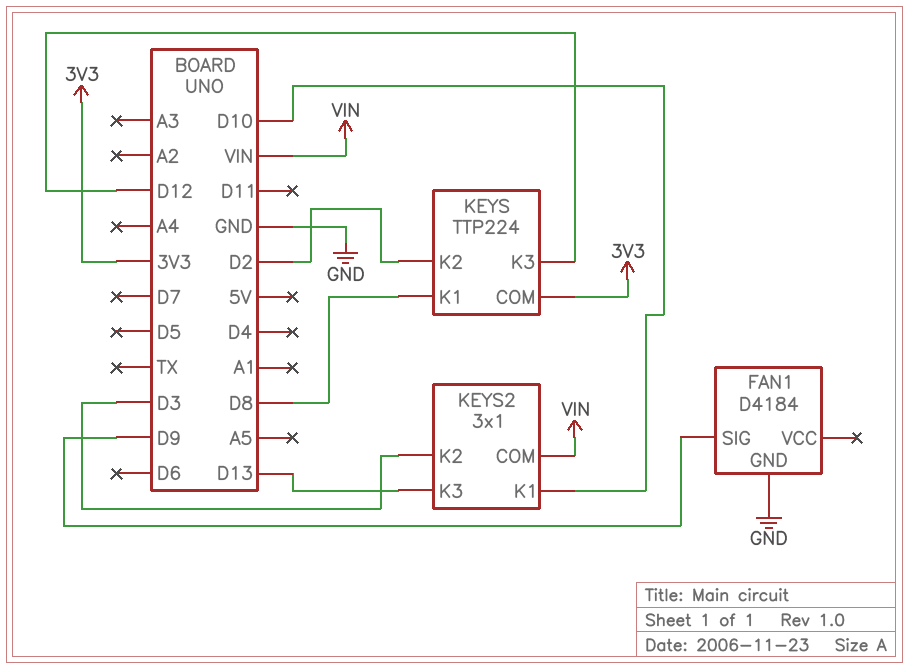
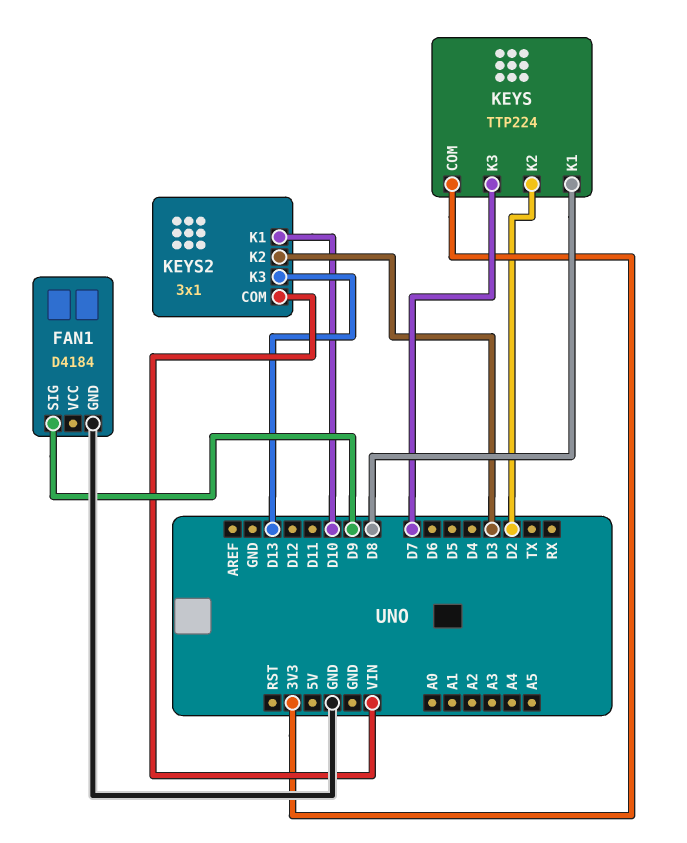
KEYS pin K3: D12 -> D7

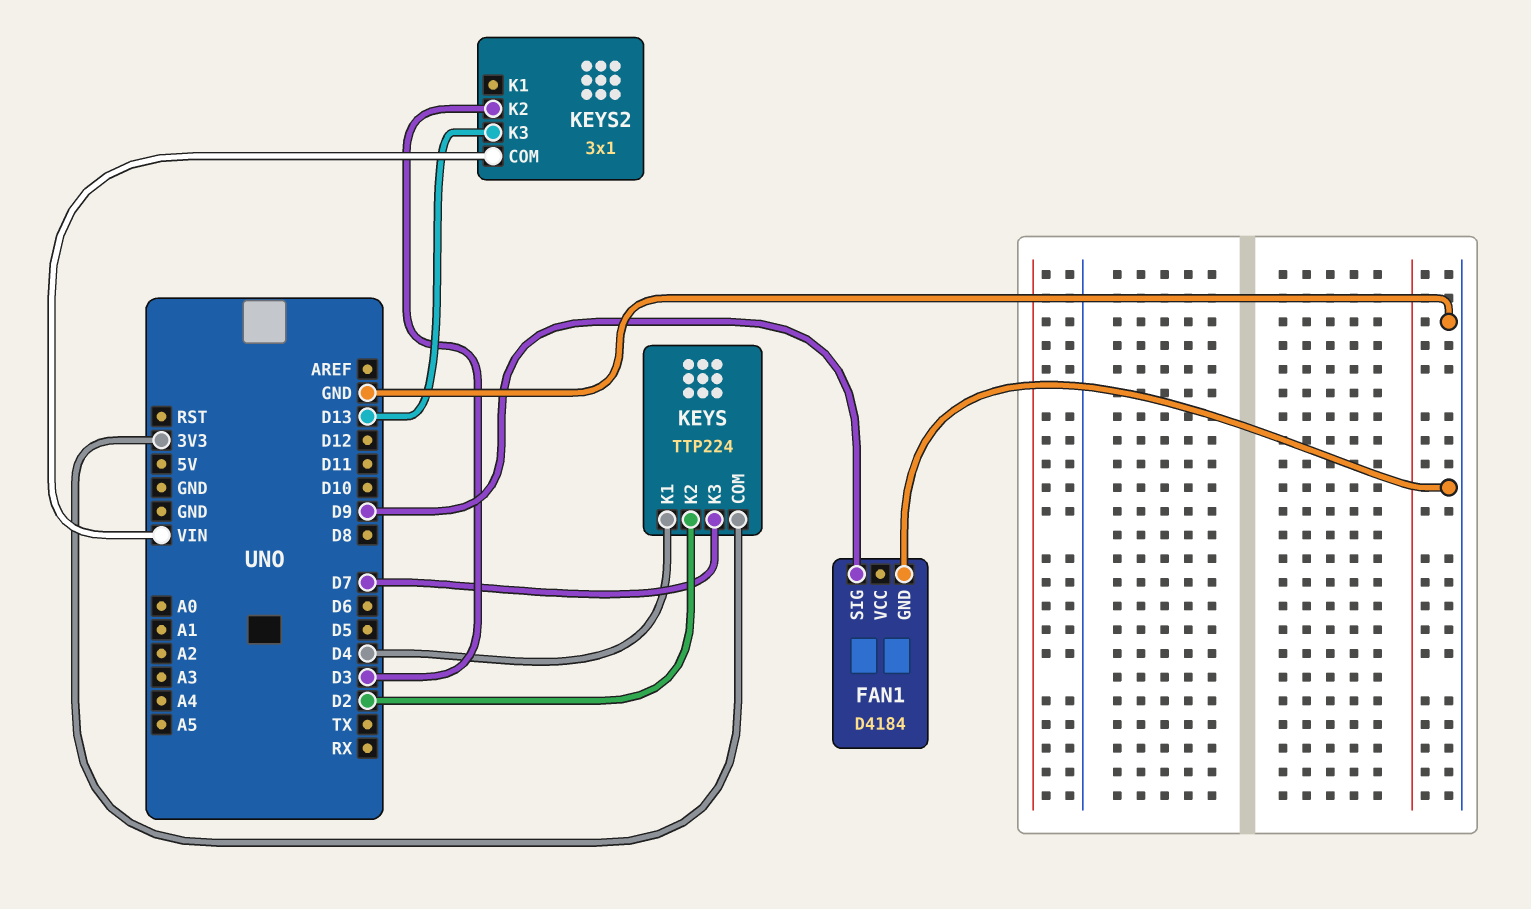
KEYS pin K1: D8 -> D4
KEYS2 pin K1: D10 -> none

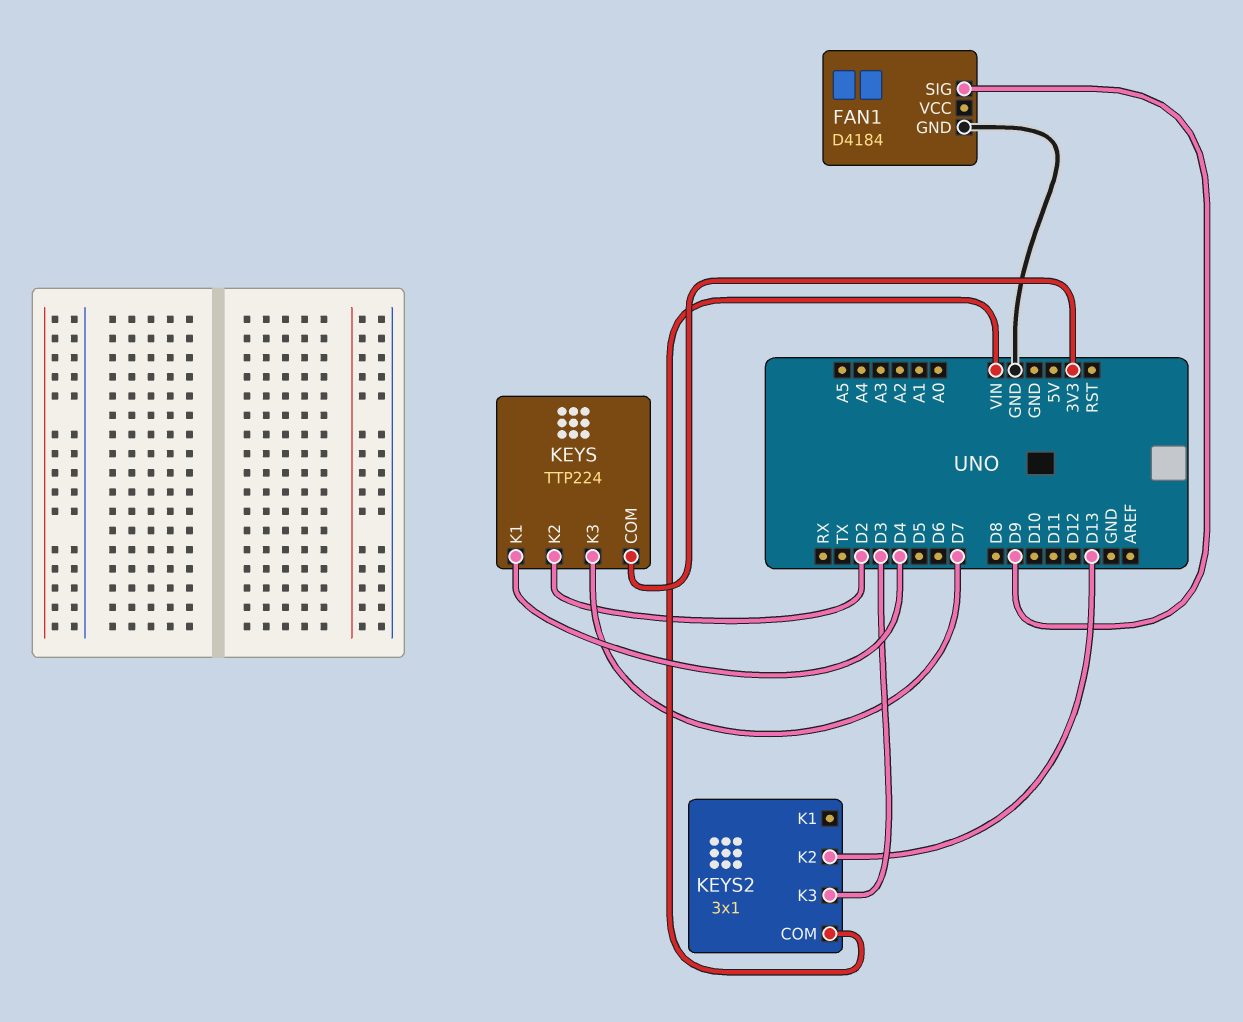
KEYS2 pin K2: D3 -> D13
KEYS2 pin K3: D13 -> D3

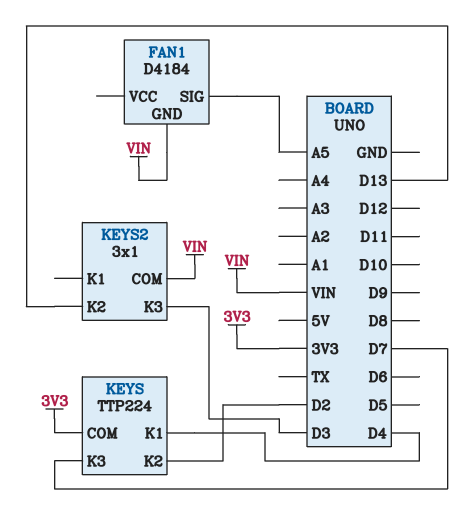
FAN1 pin GND: GND -> VIN
FAN1 pin SIG: D9 -> A5

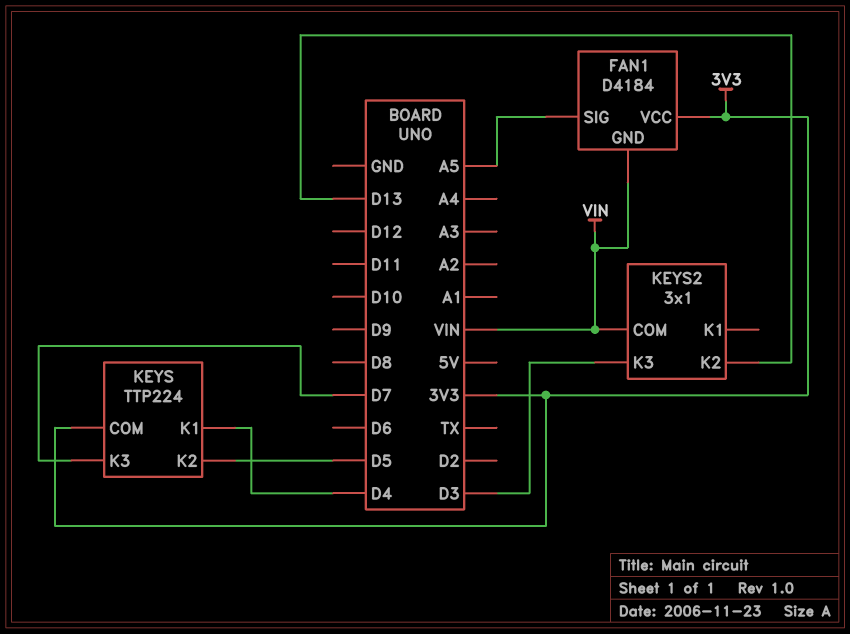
FAN1 pin VCC: none -> 3V3
KEYS pin K2: D2 -> D5

